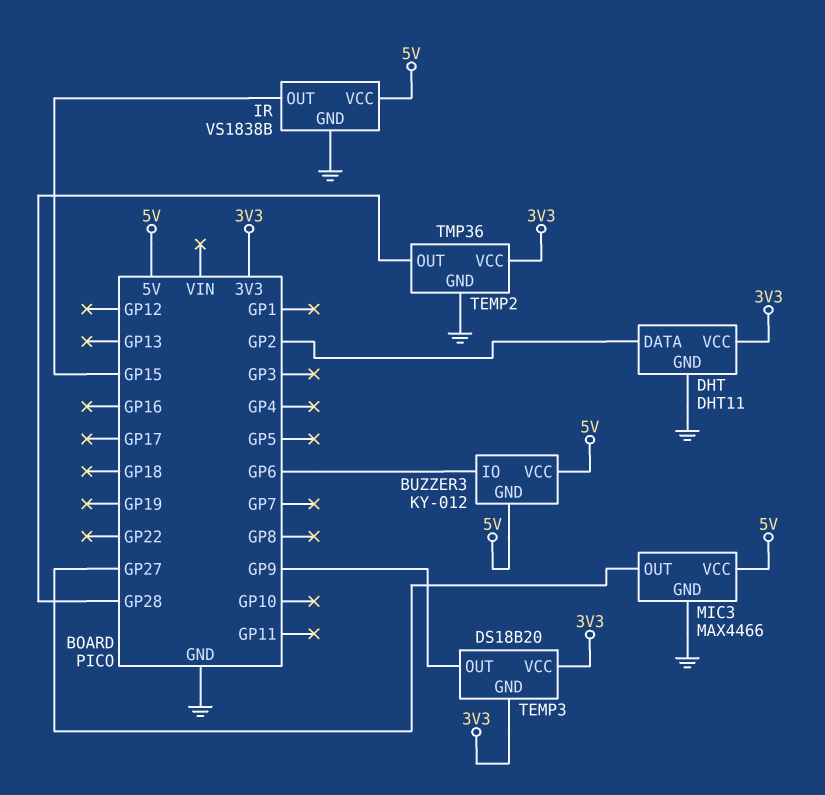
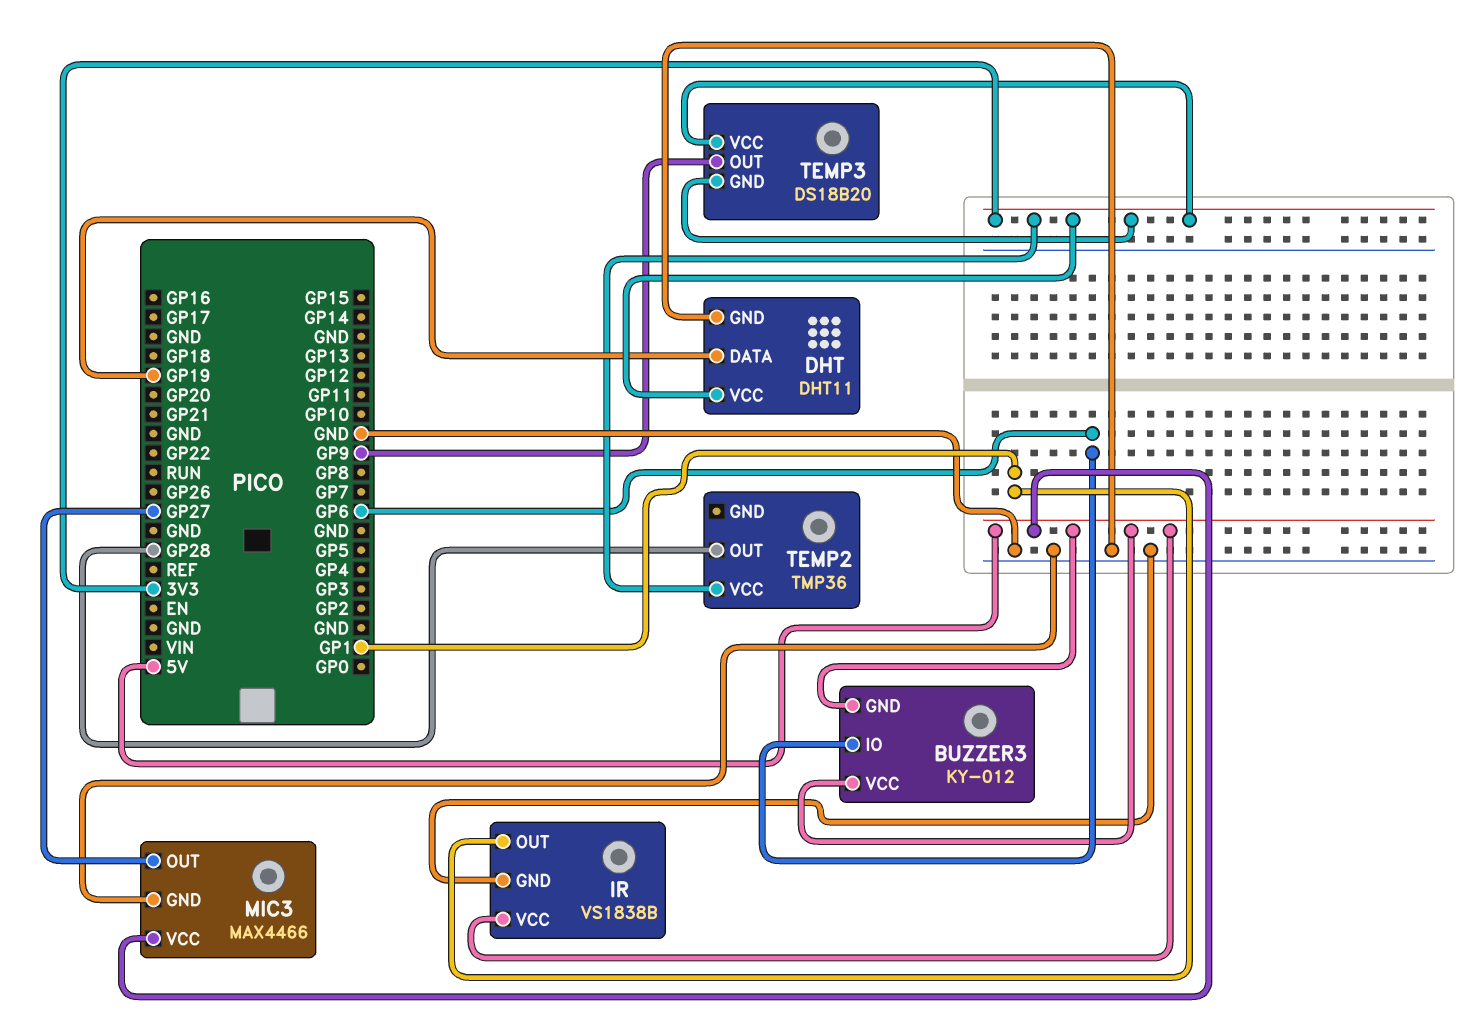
DHT pin DATA: GP2 -> GP19
IR pin OUT: GP15 -> GP1
TEMP2 pin GND: GND -> none

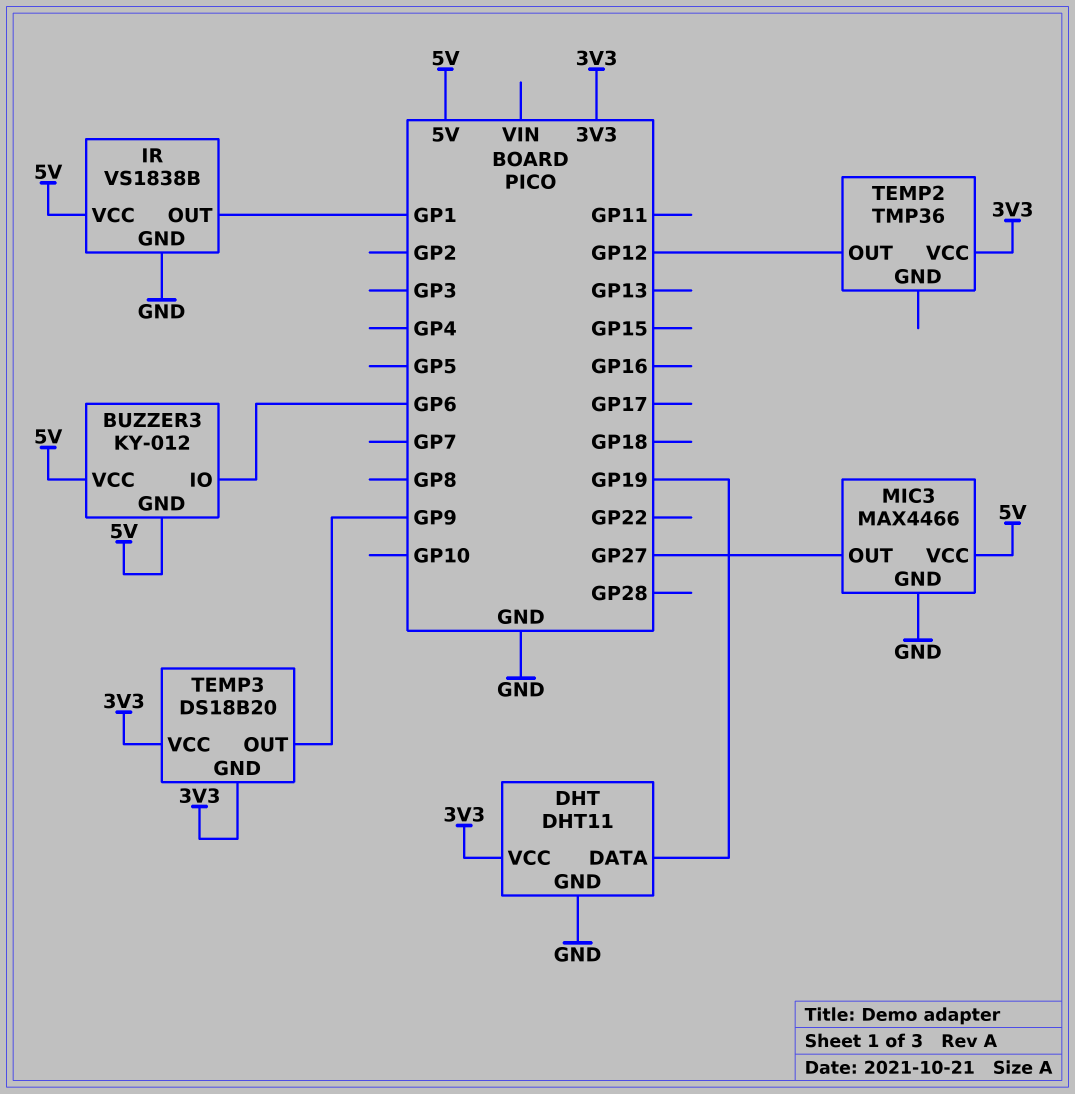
TEMP2 pin OUT: GP28 -> GP12

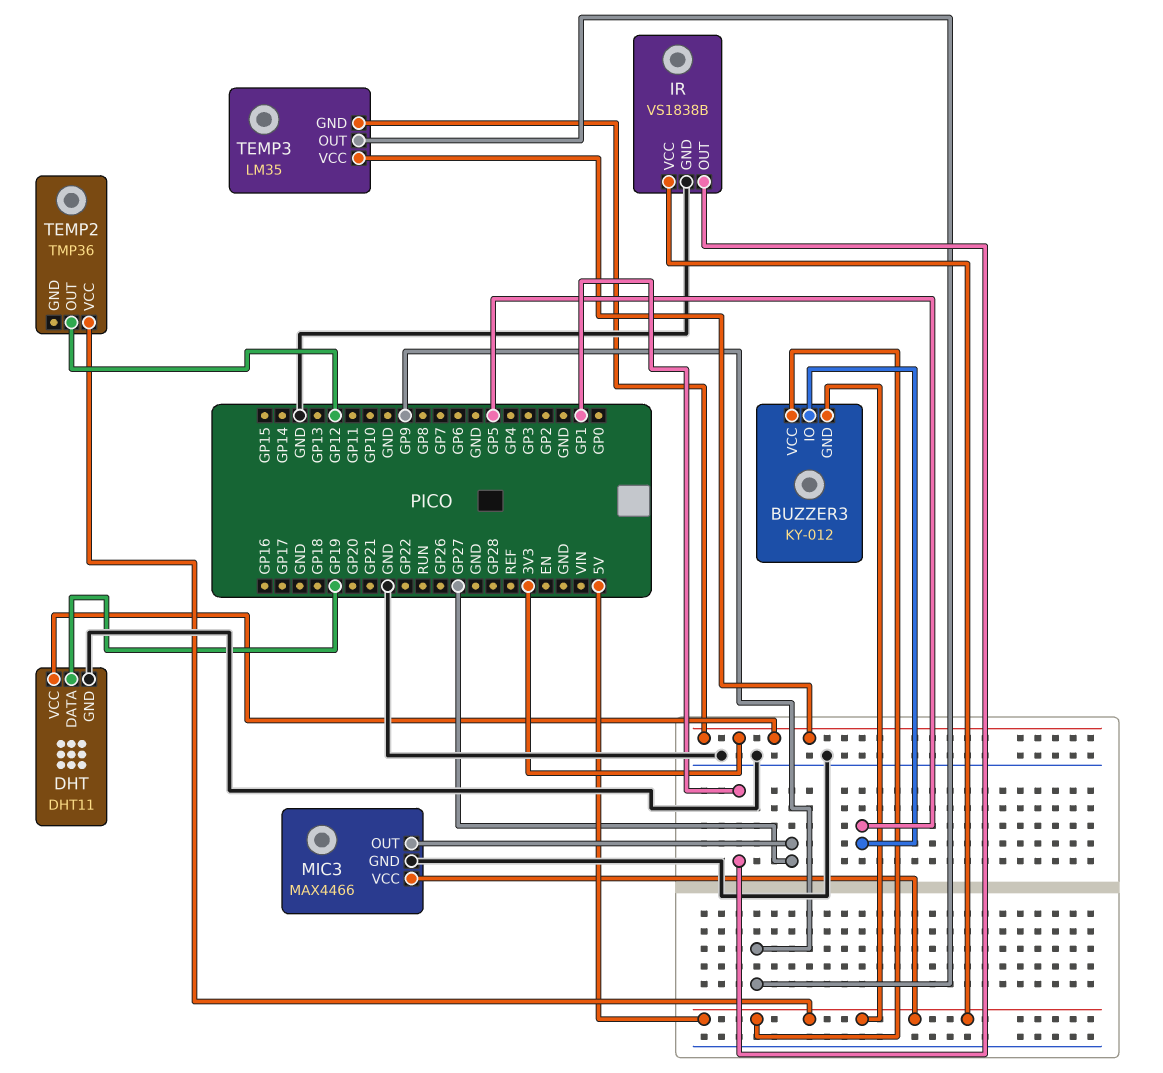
BUZZER3 pin IO: GP6 -> GP5
TEMP2 pin VCC: 3V3 -> 5V
TEMP3: DS18B20 -> LM35

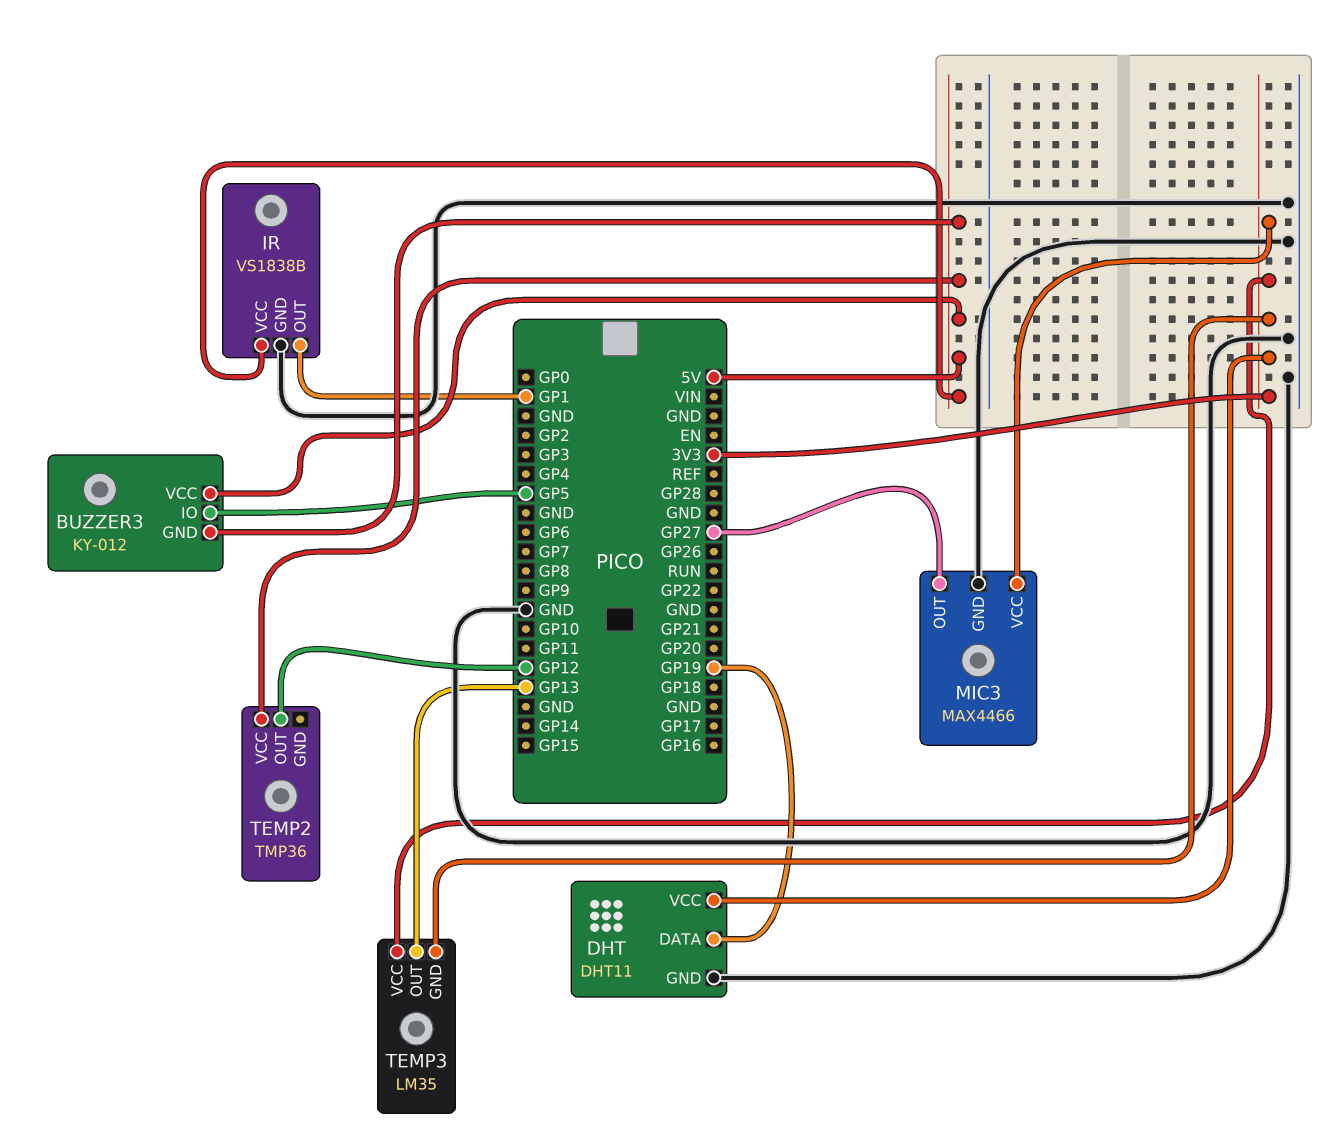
MIC3 pin VCC: 5V -> 3V3
TEMP3 pin OUT: GP9 -> GP13

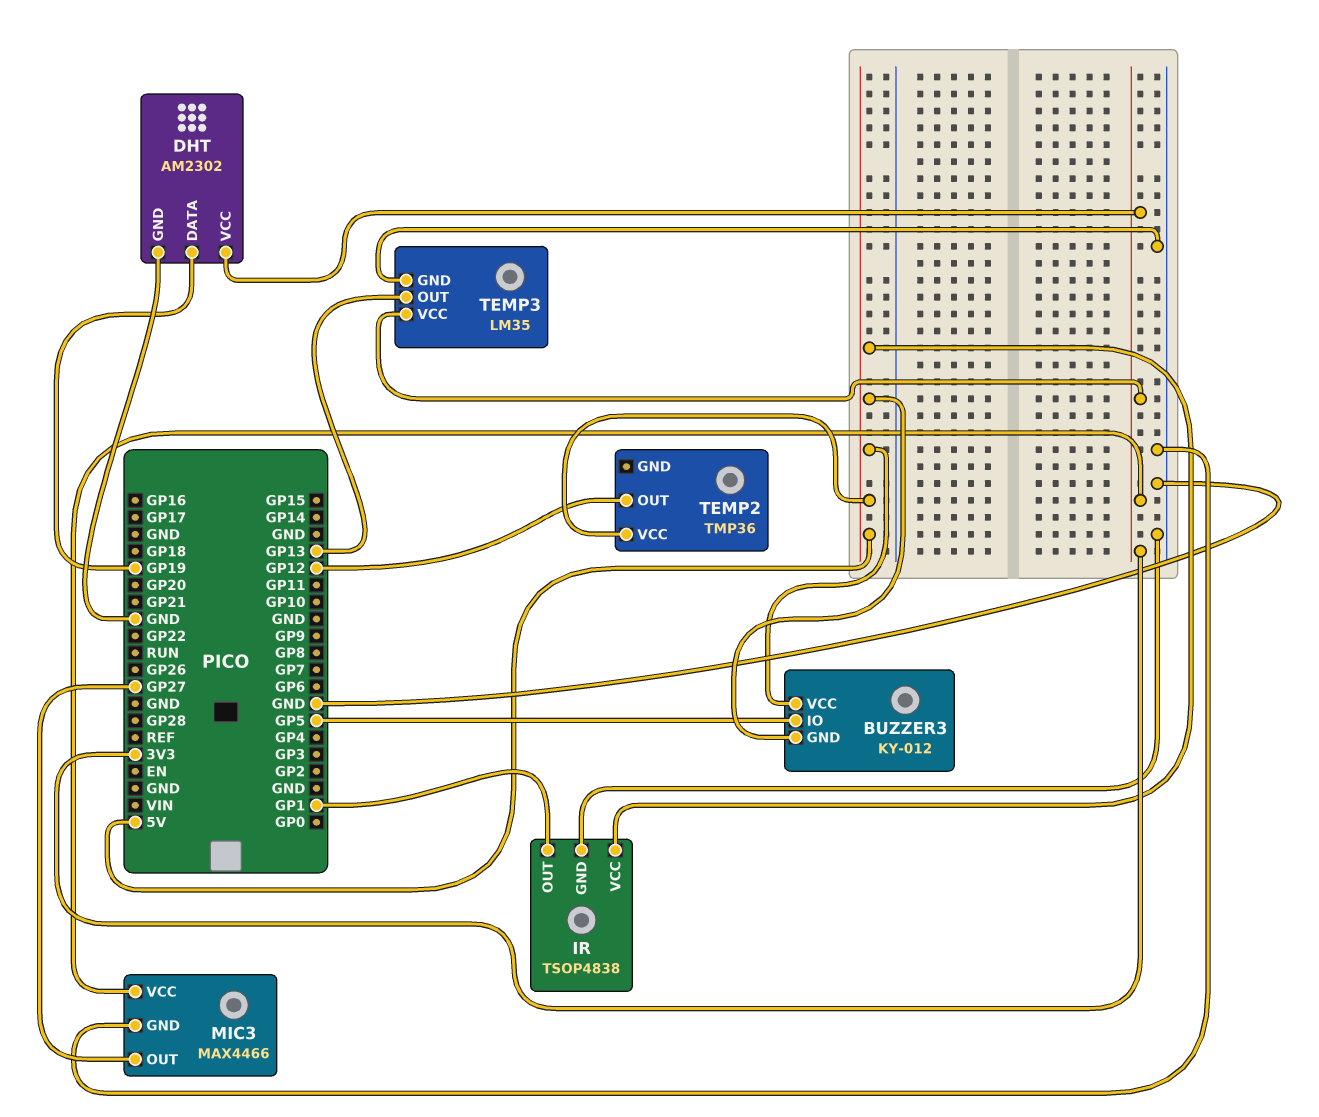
DHT: DHT11 -> AM2302
IR: VS1838B -> TSOP4838
TEMP3 pin GND: 3V3 -> GND

